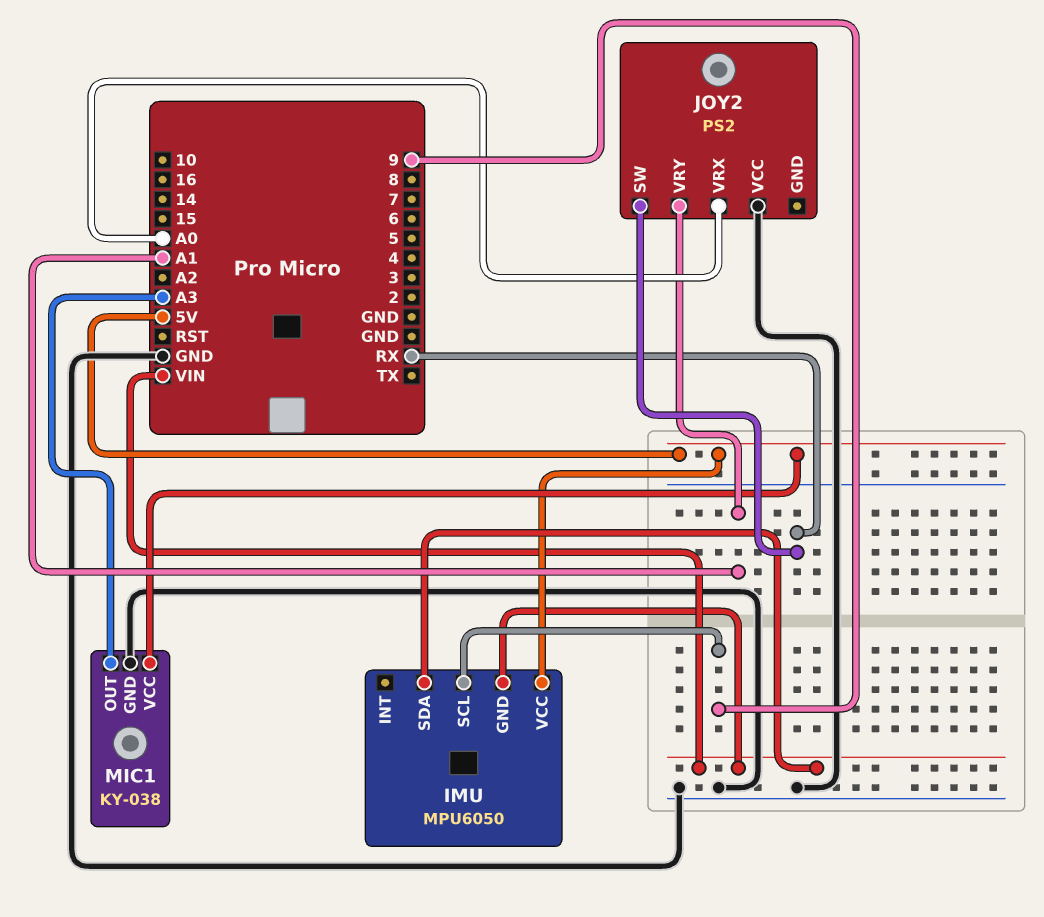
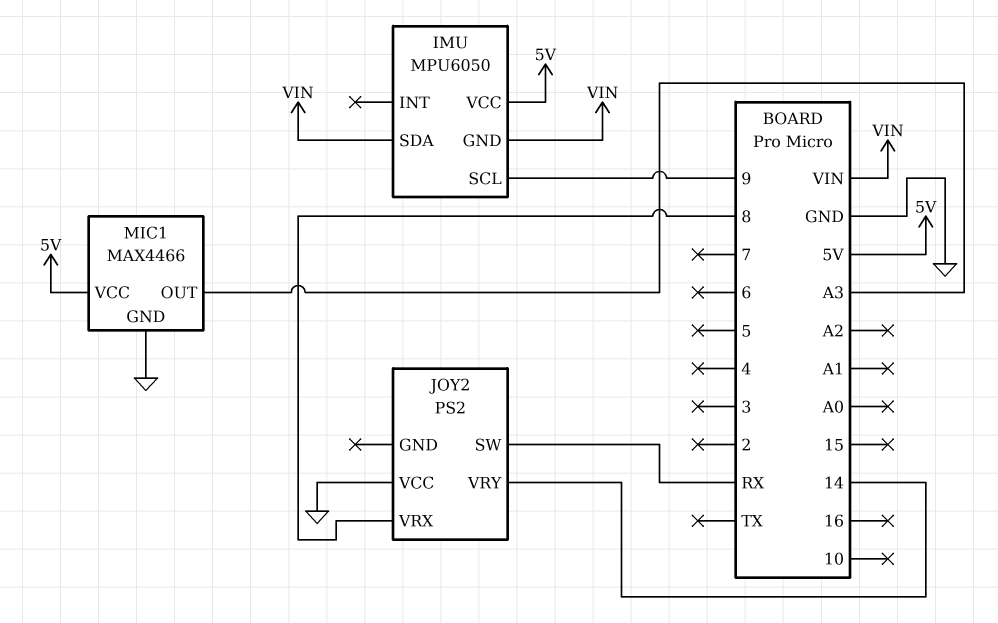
JOY2 pin VRX: A0 -> 8
JOY2 pin VRY: A1 -> 14
MIC1: KY-038 -> MAX4466

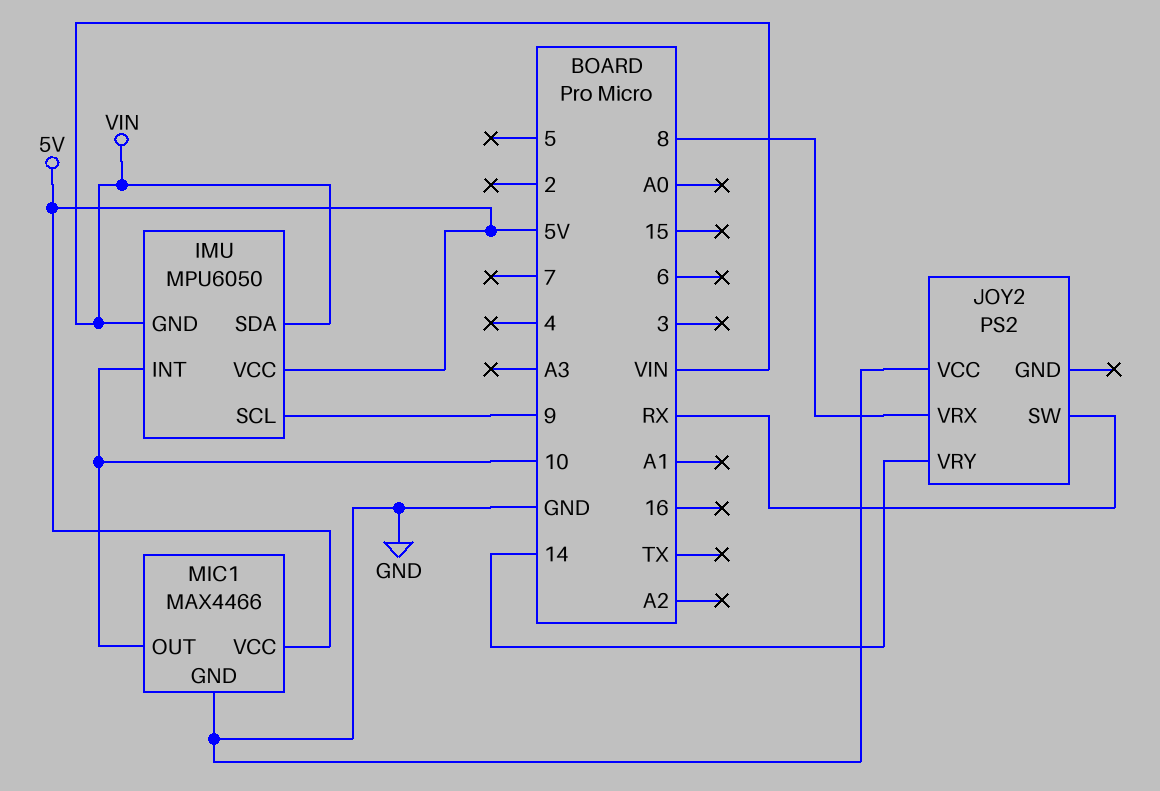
IMU pin INT: none -> 10
MIC1 pin OUT: A3 -> 10

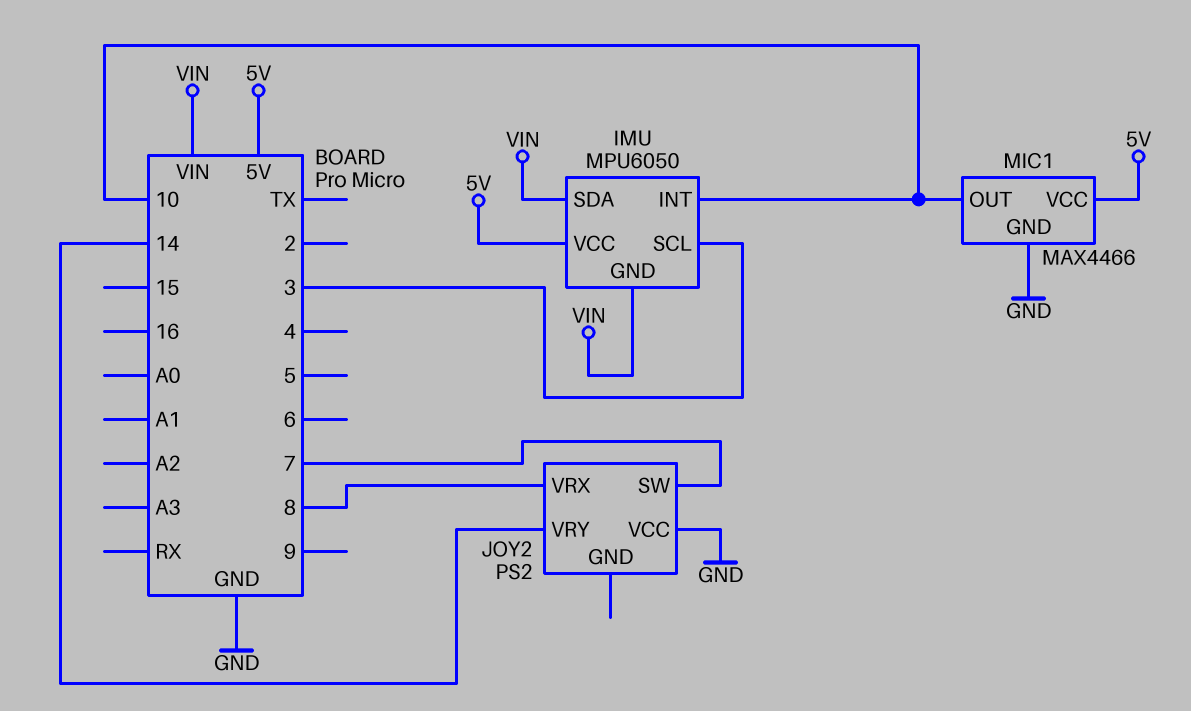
IMU pin SCL: 9 -> 3
JOY2 pin SW: RX -> 7

